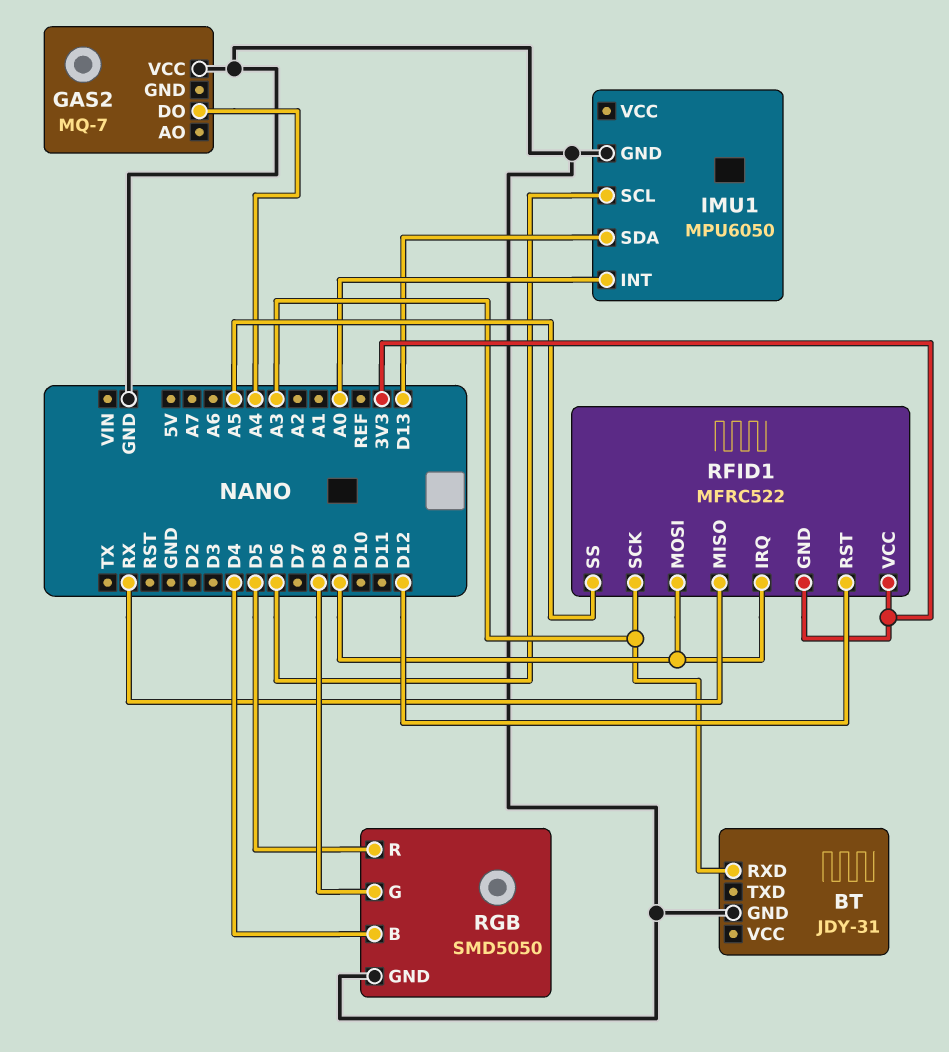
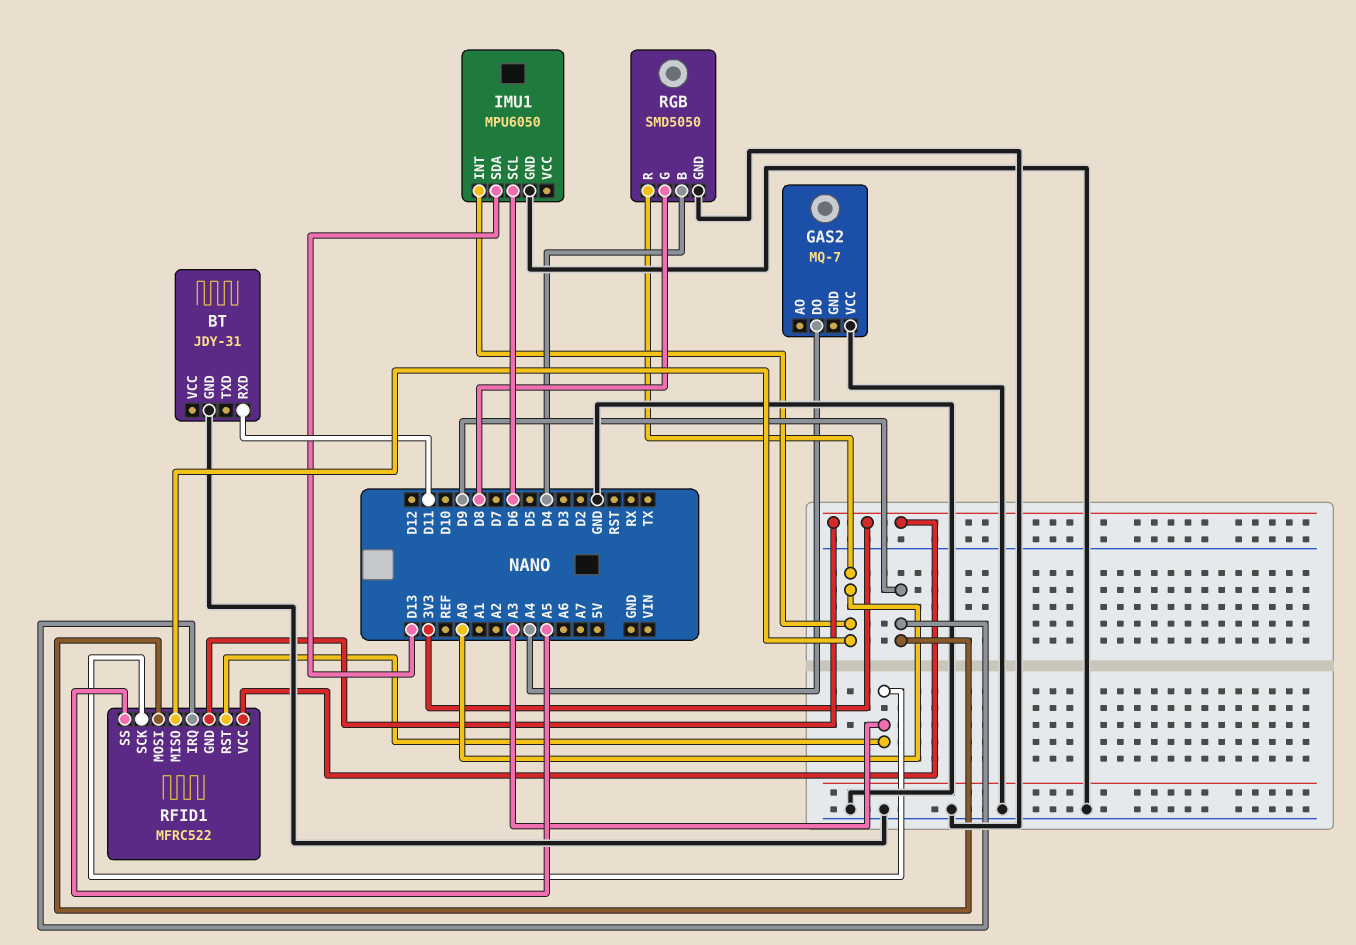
BT pin RXD: A3 -> D11
RFID1 pin MISO: RX -> A0
RFID1 pin RST: D12 -> A3
RGB pin R: D5 -> A0

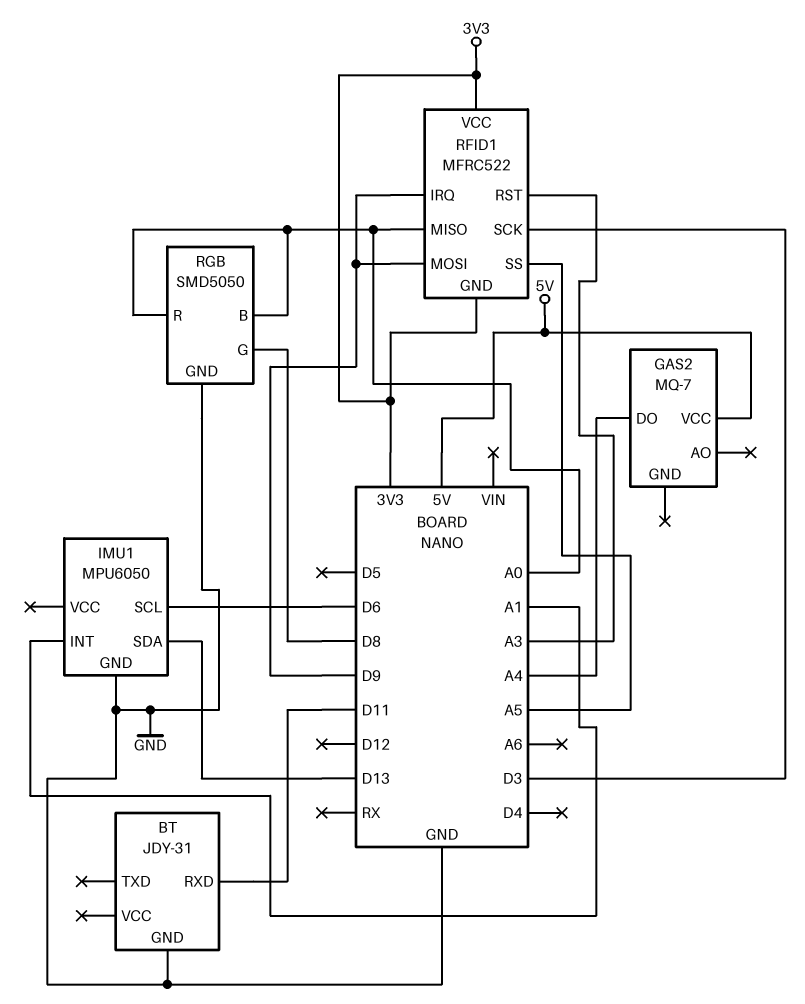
GAS2 pin VCC: GND -> 5V
IMU1 pin INT: A0 -> A1
RFID1 pin SCK: A3 -> D3
RGB pin B: D4 -> A0

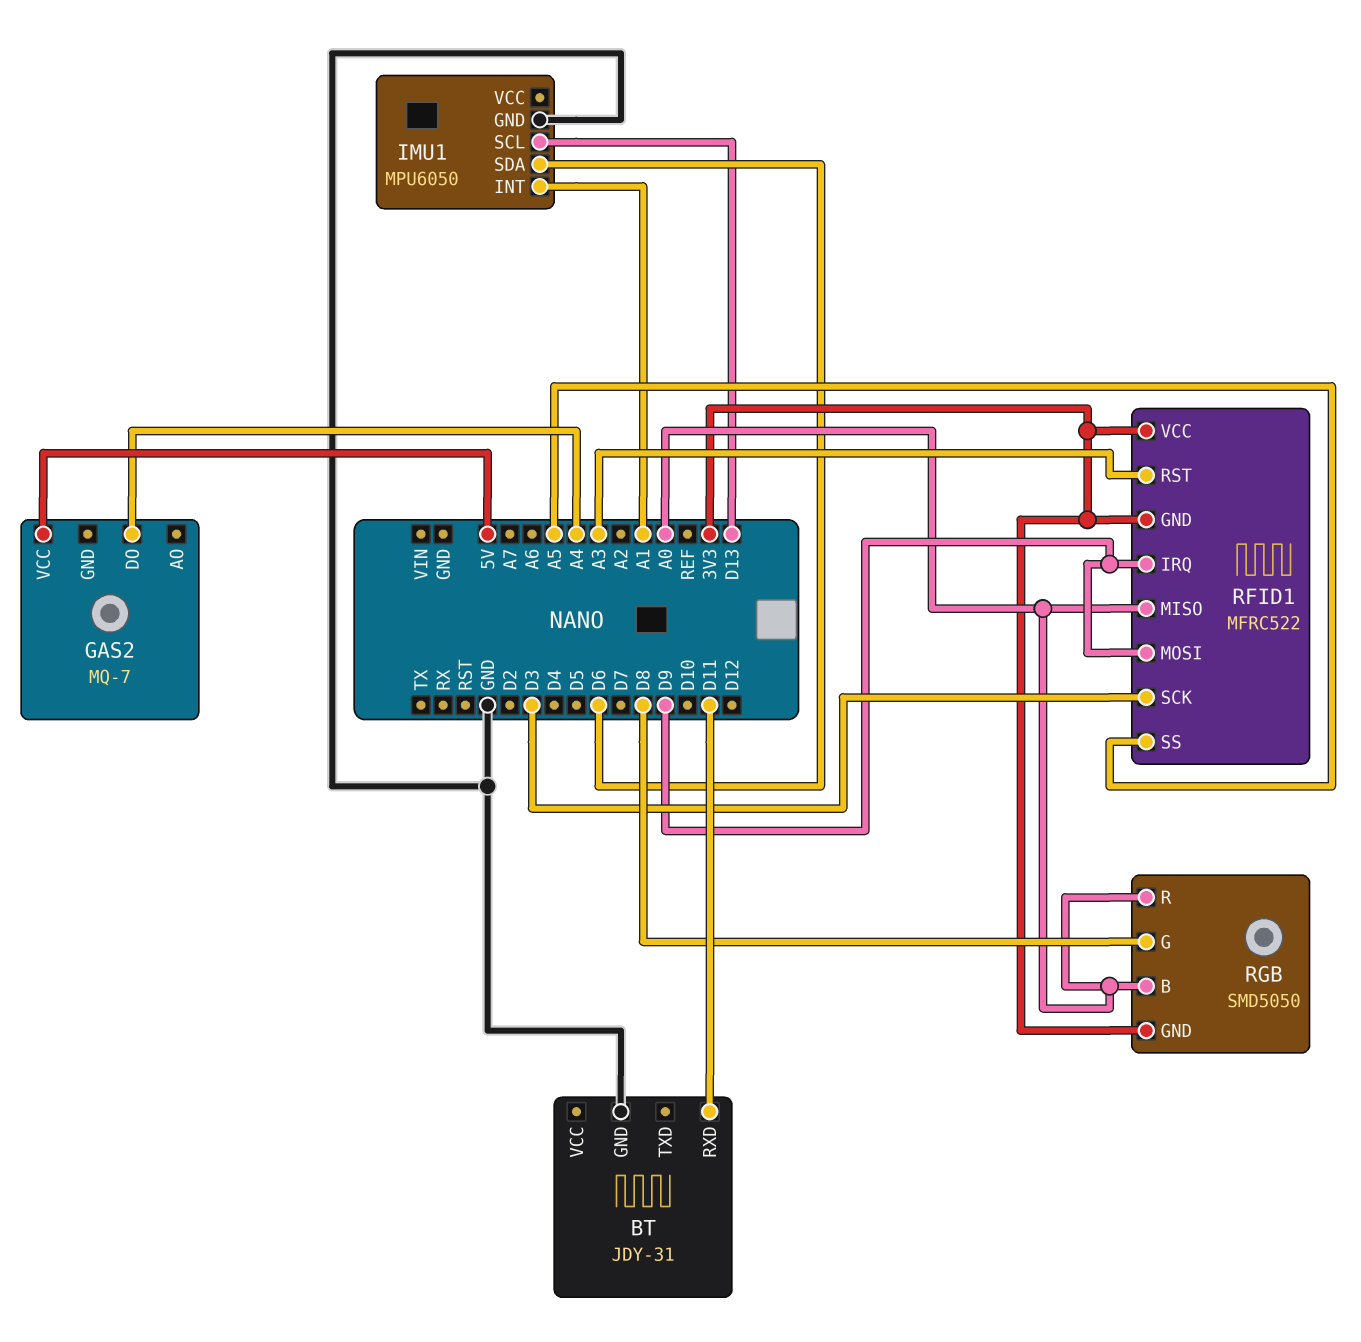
IMU1 pin SCL: D6 -> D13
IMU1 pin SDA: D13 -> D6
RGB pin GND: GND -> 3V3

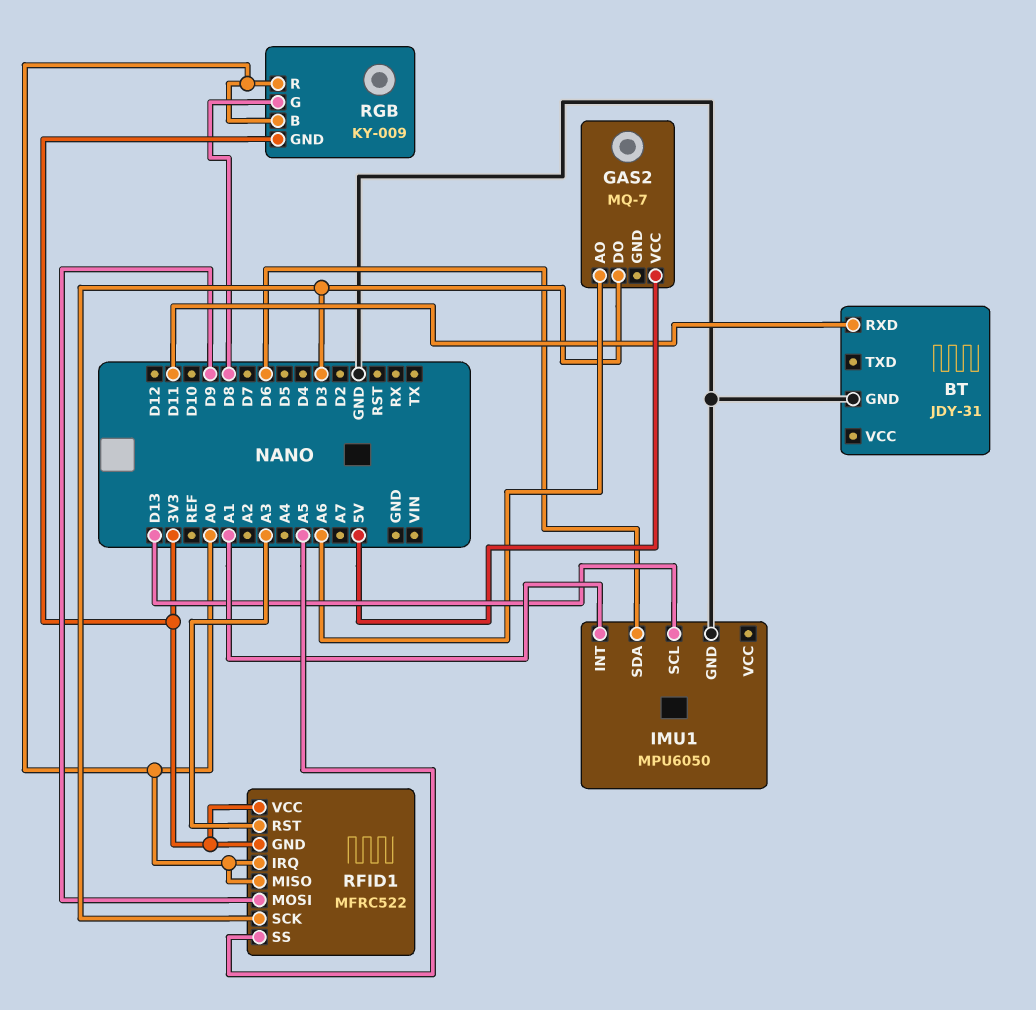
GAS2 pin AO: none -> A6
GAS2 pin DO: A4 -> D3
RFID1 pin IRQ: D9 -> A0
RGB: SMD5050 -> KY-009

